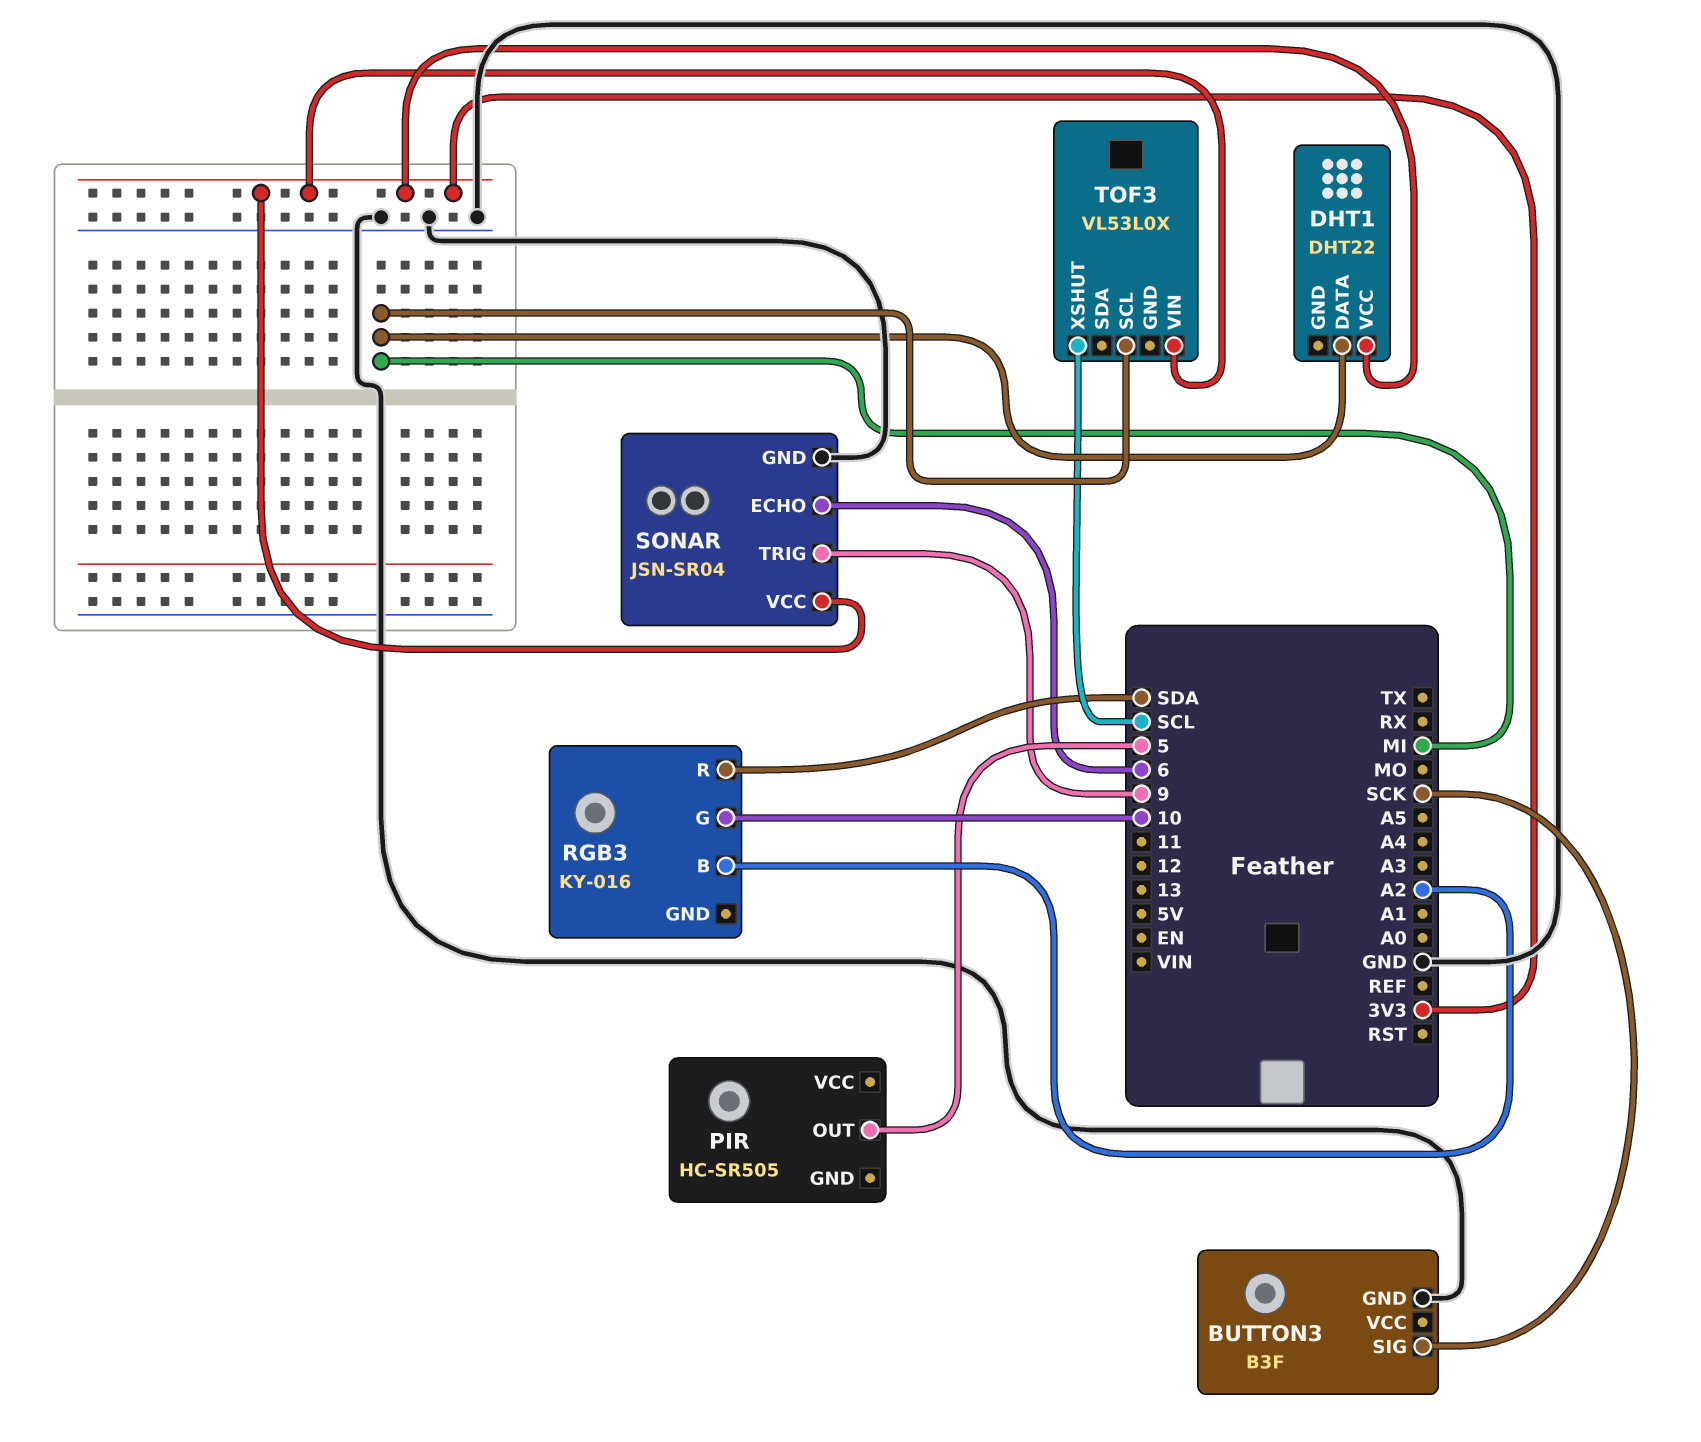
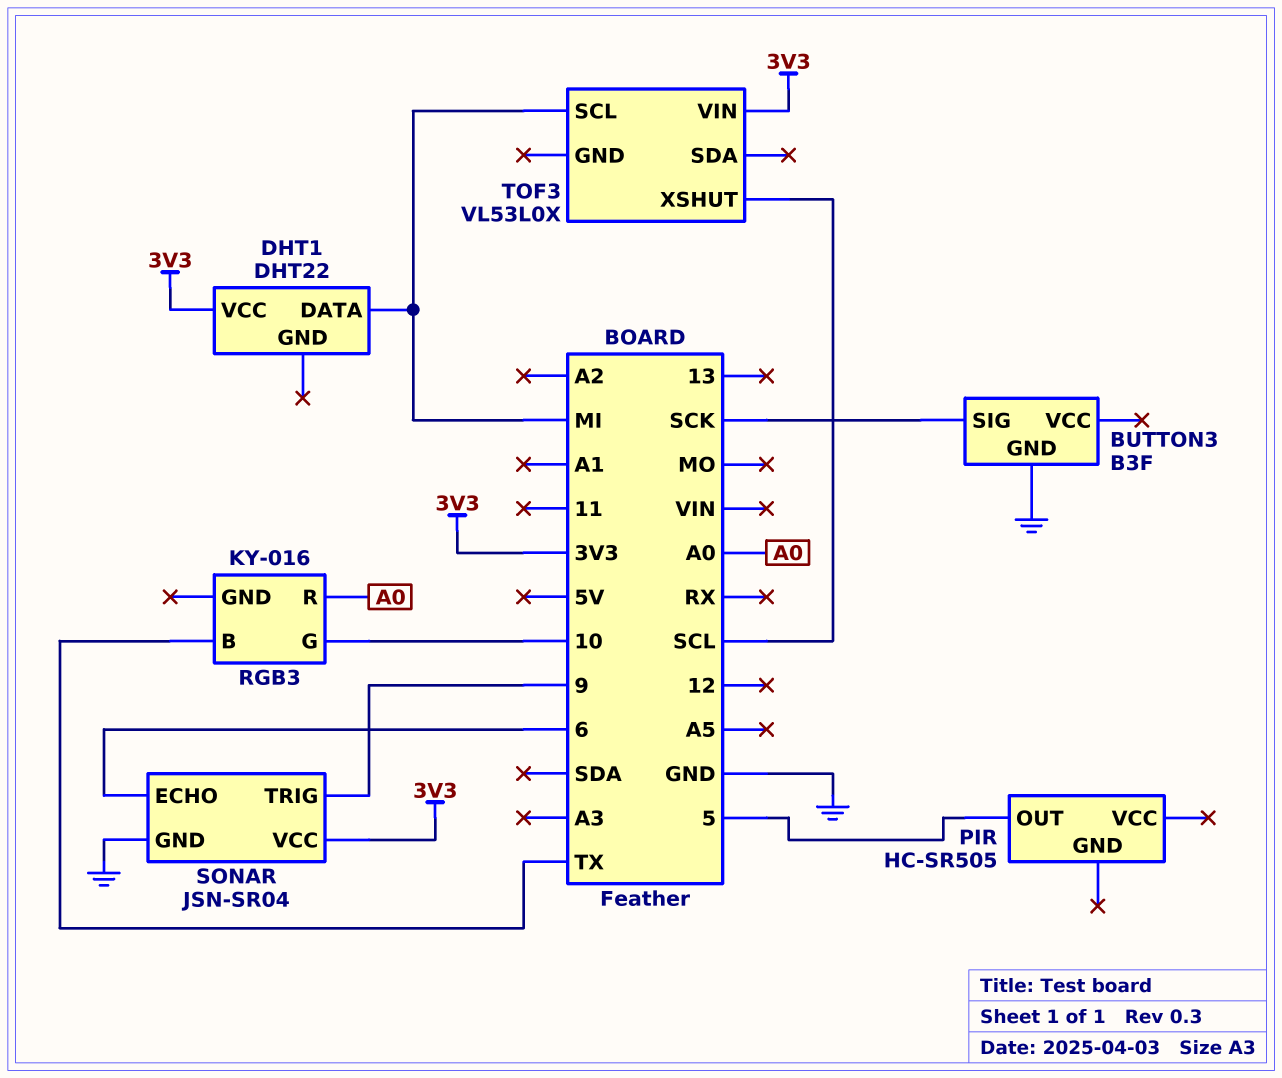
RGB3 pin B: A2 -> TX
RGB3 pin R: SDA -> A0

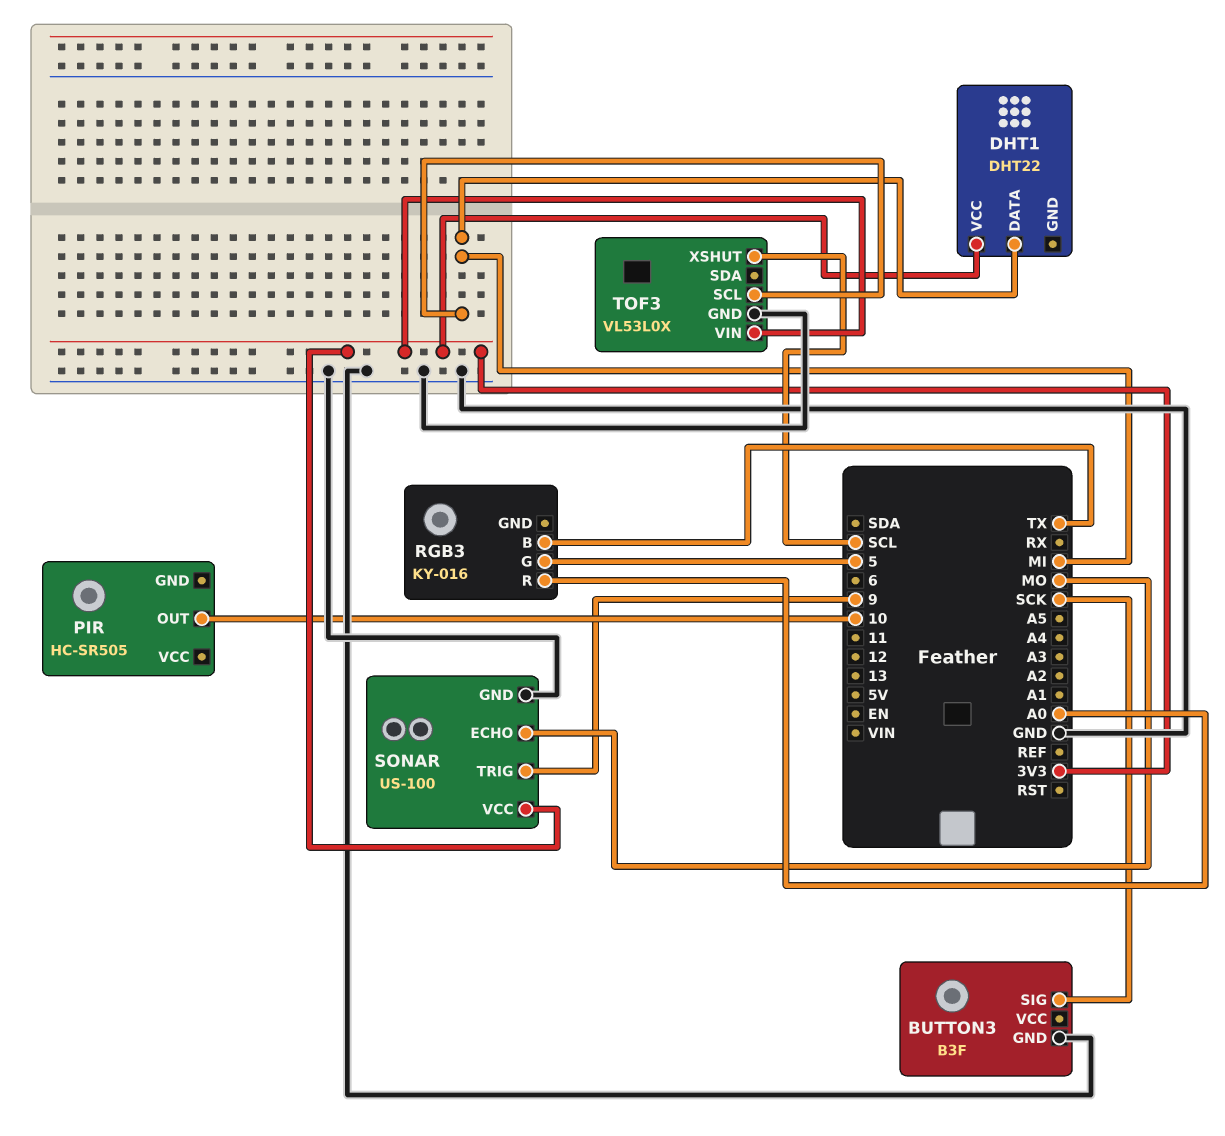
PIR pin OUT: 5 -> 10
RGB3 pin G: 10 -> 5
SONAR: JSN-SR04 -> US-100
SONAR pin ECHO: 6 -> MO
TOF3 pin GND: none -> GND

